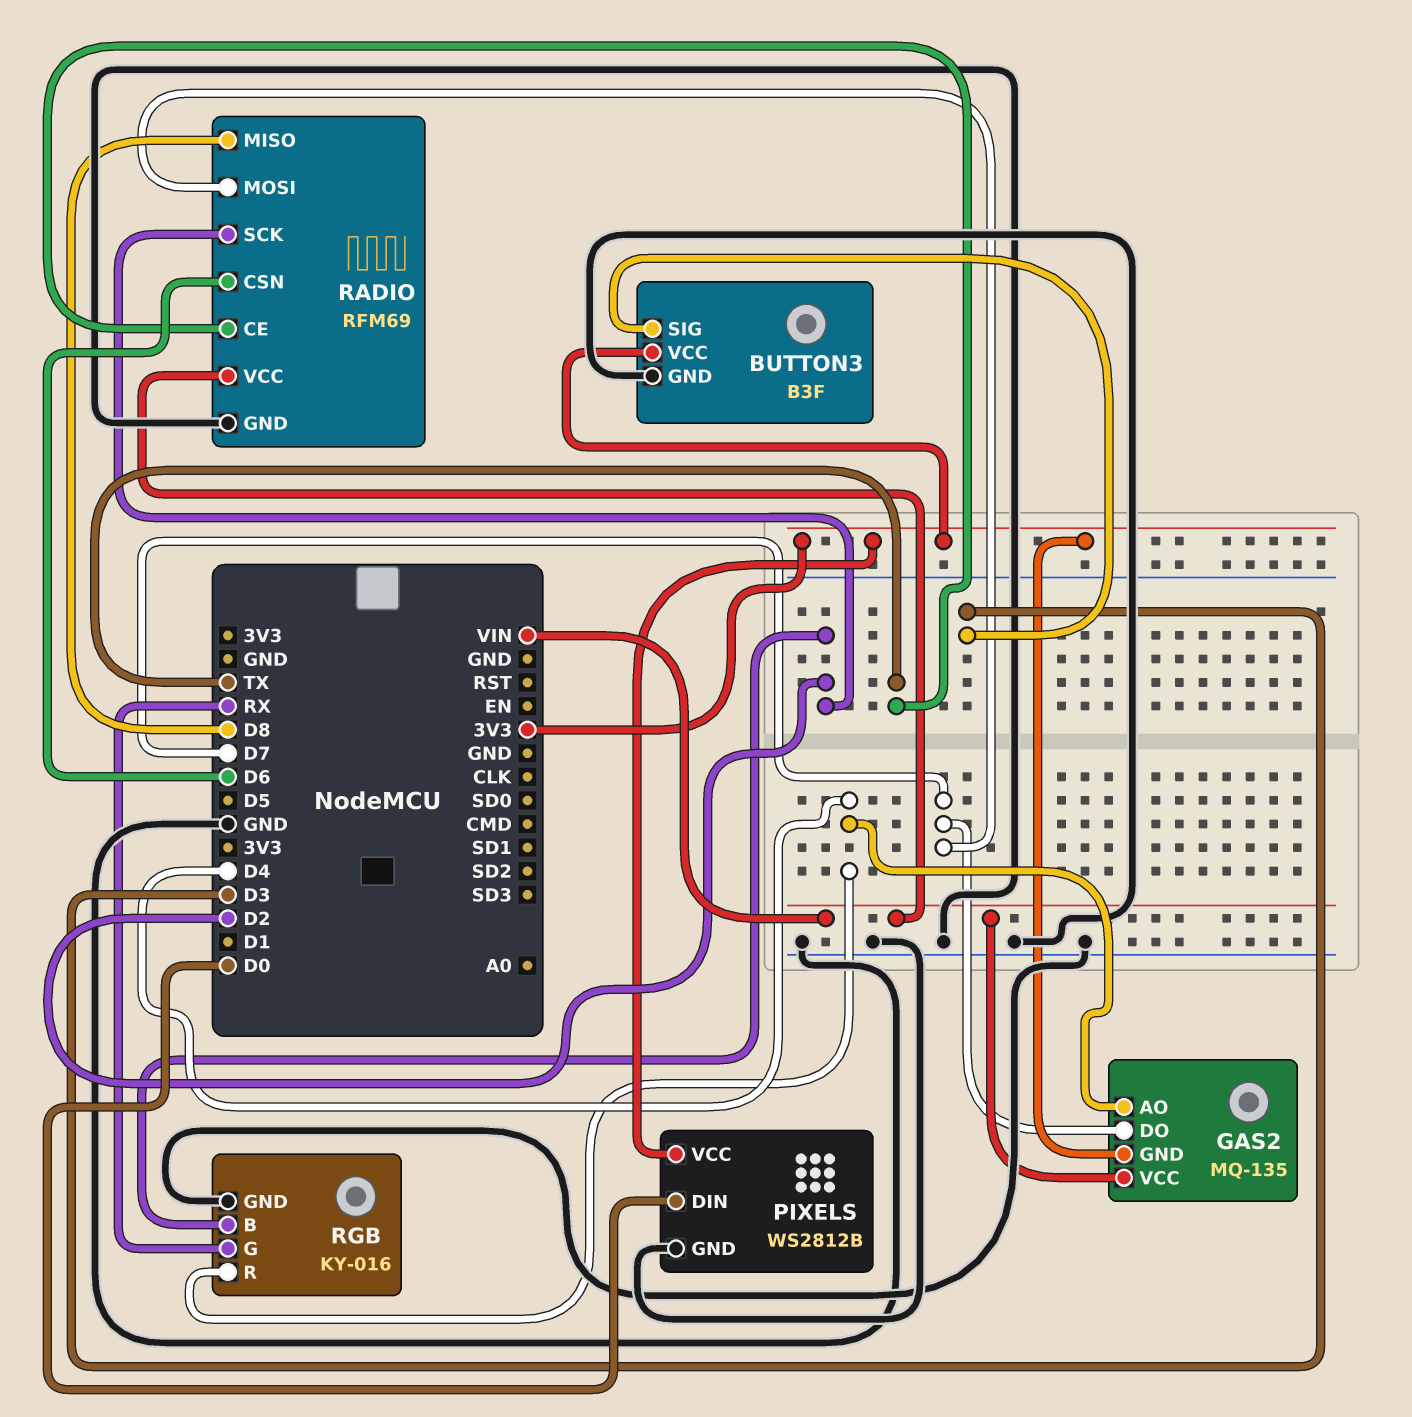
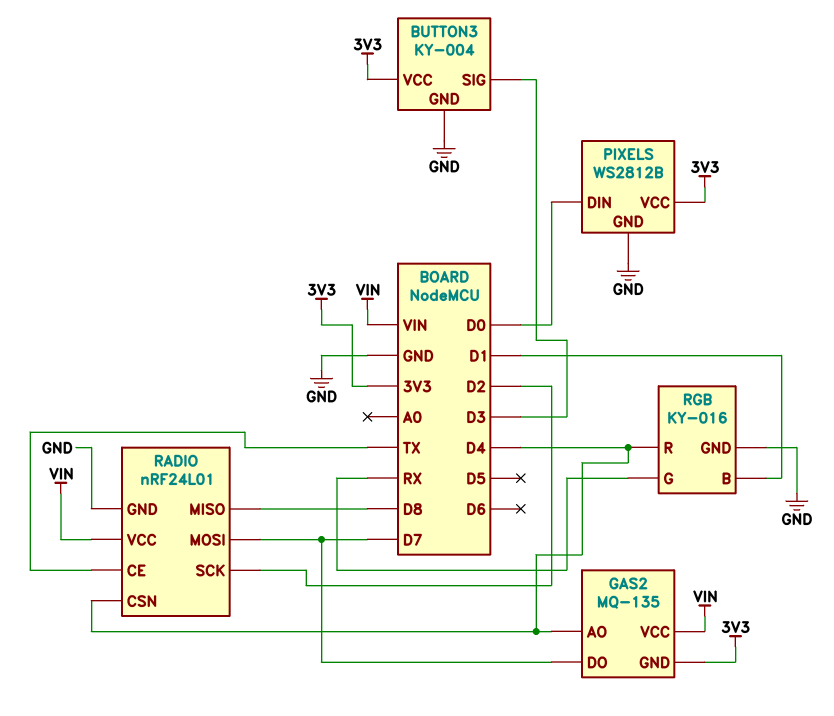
BUTTON3: B3F -> KY-004
RADIO: RFM69 -> nRF24L01
RADIO pin CSN: D6 -> D4
RGB pin B: D2 -> D1

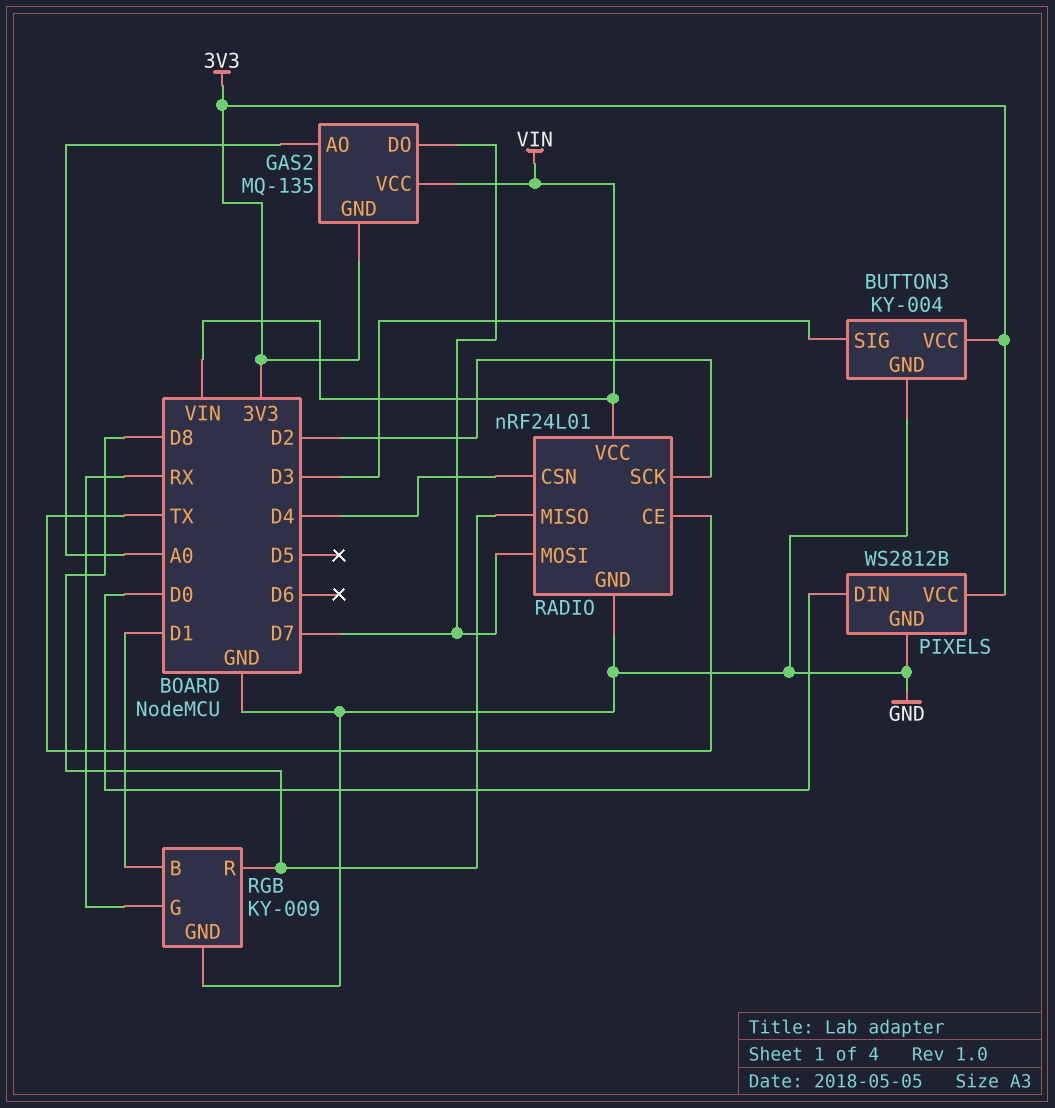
GAS2 pin AO: D4 -> A0
RGB: KY-016 -> KY-009
RGB pin R: D4 -> D8

